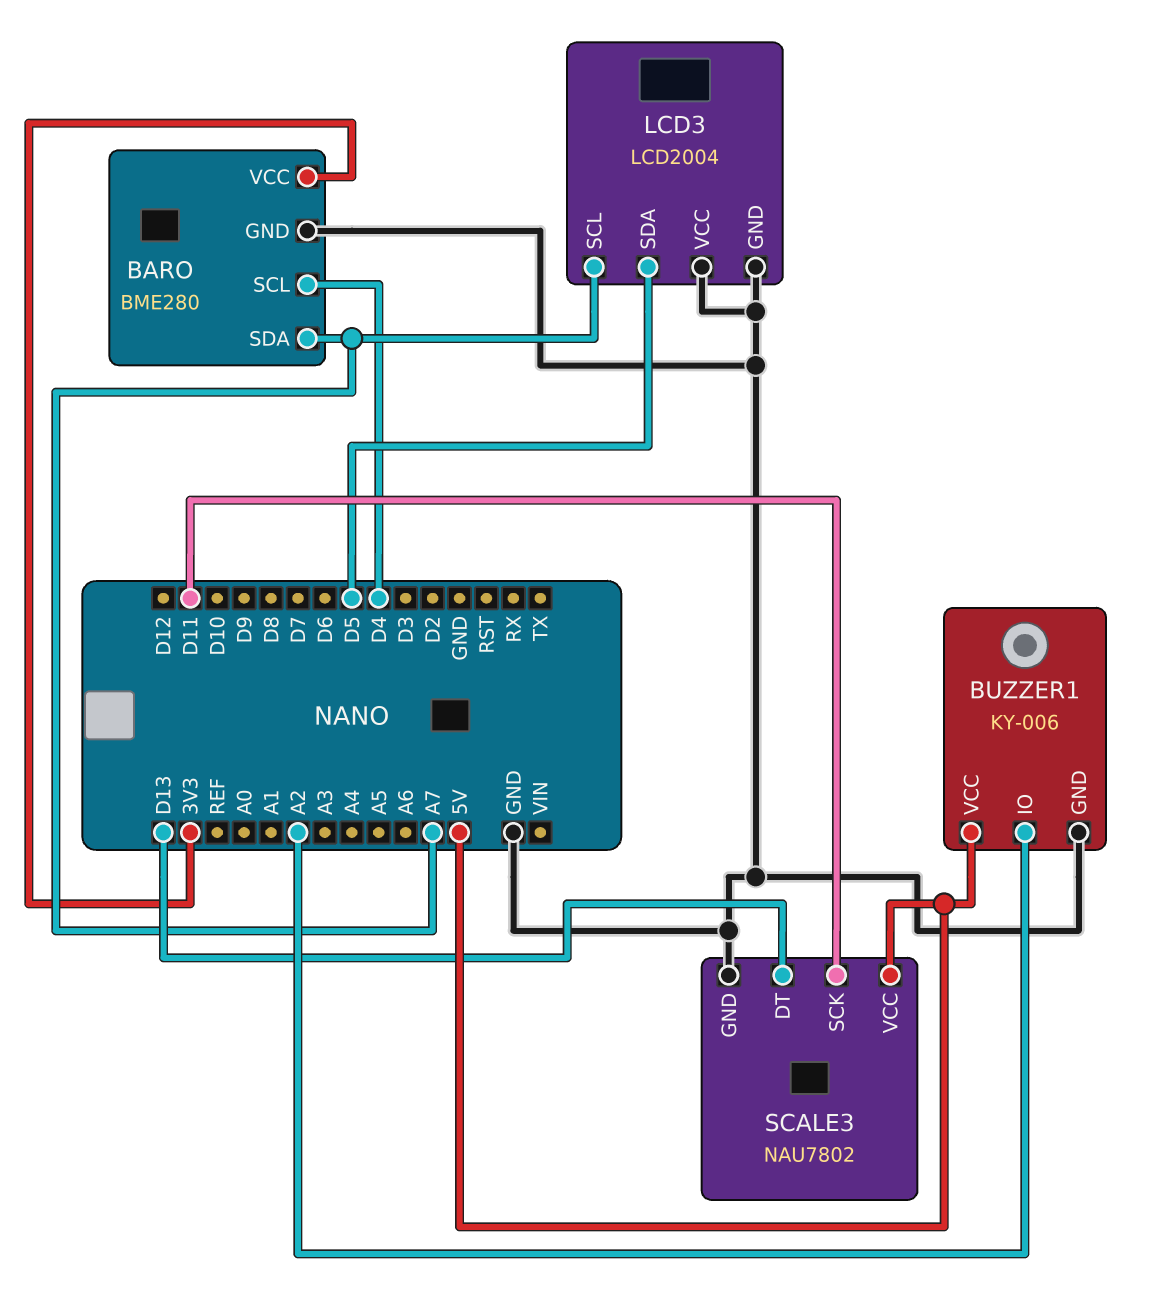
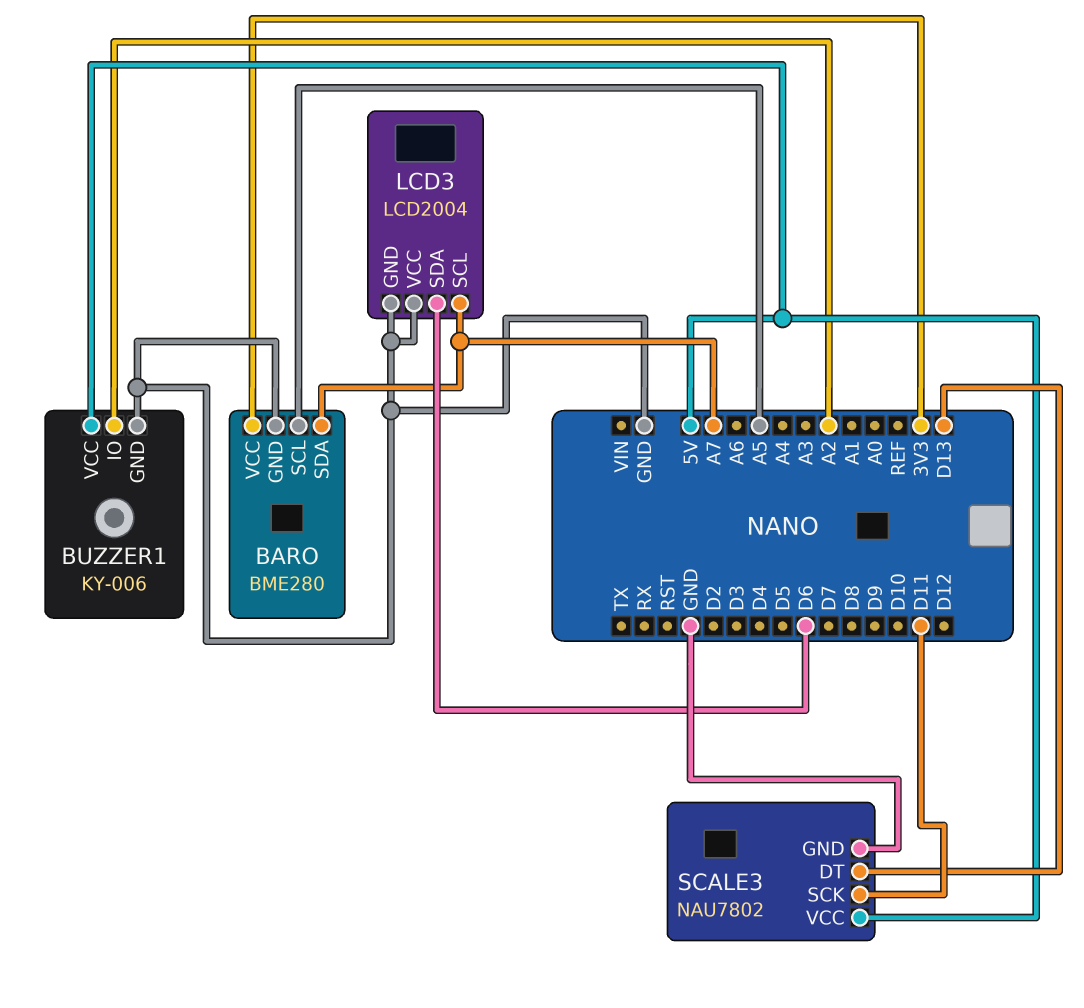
BARO pin SCL: D4 -> A5
LCD3 pin SDA: D5 -> D6

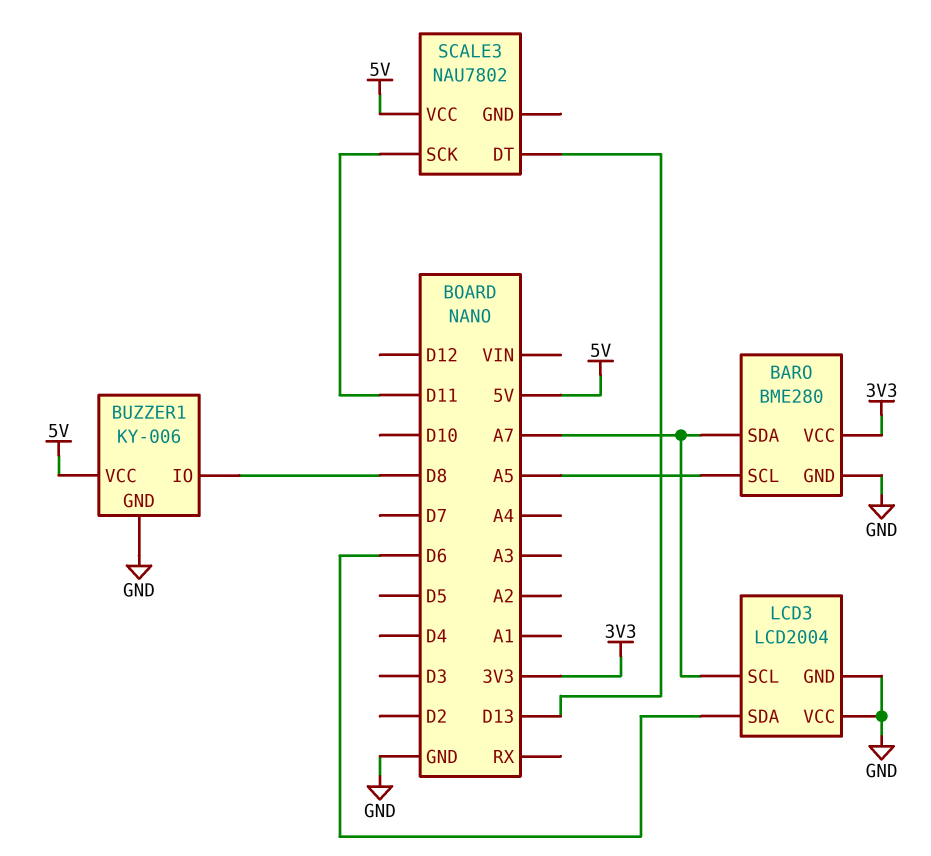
BUZZER1 pin IO: A2 -> D8
SCALE3 pin GND: GND -> none

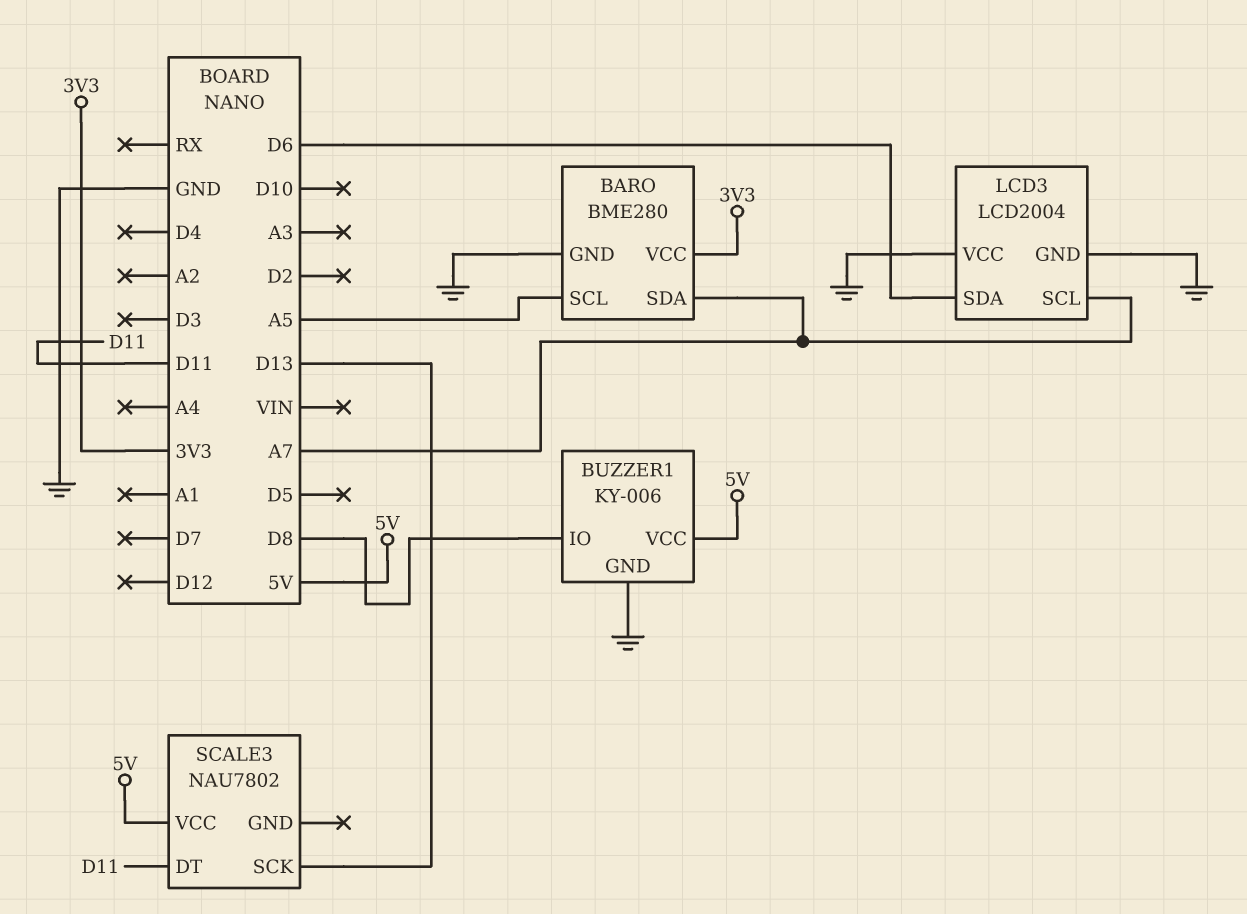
SCALE3 pin DT: D13 -> D11
SCALE3 pin SCK: D11 -> D13

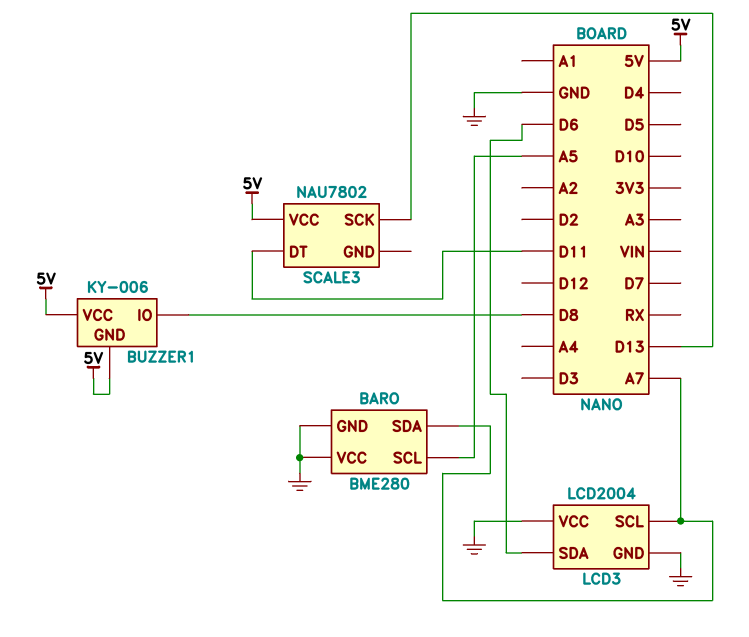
BARO pin VCC: 3V3 -> GND
BUZZER1 pin GND: GND -> 5V

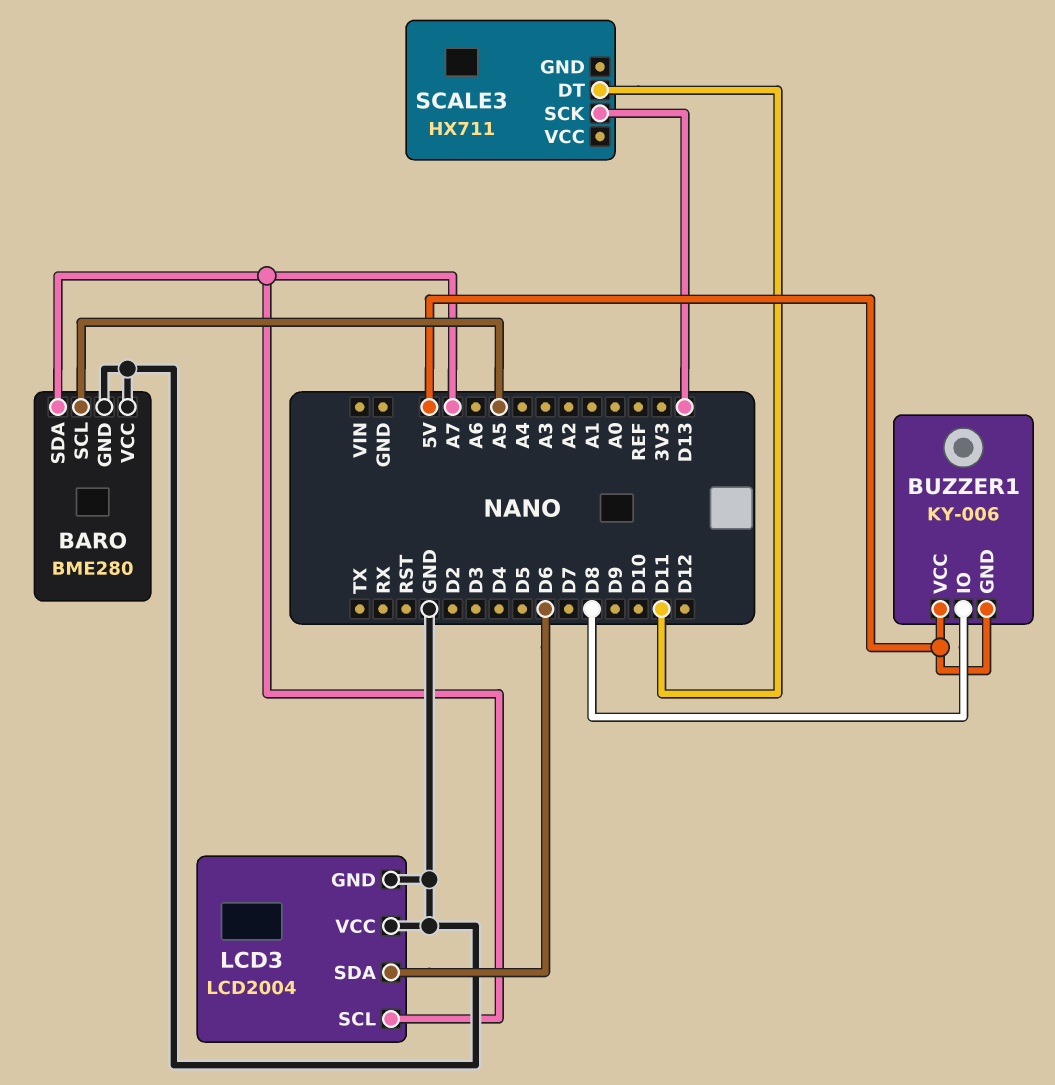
SCALE3: NAU7802 -> HX711
SCALE3 pin VCC: 5V -> none

